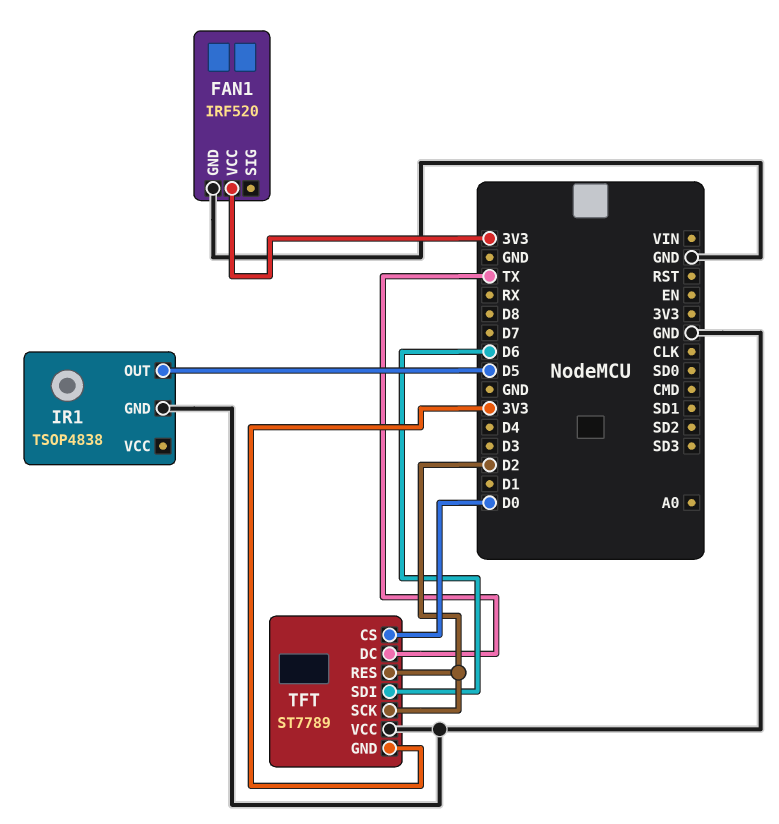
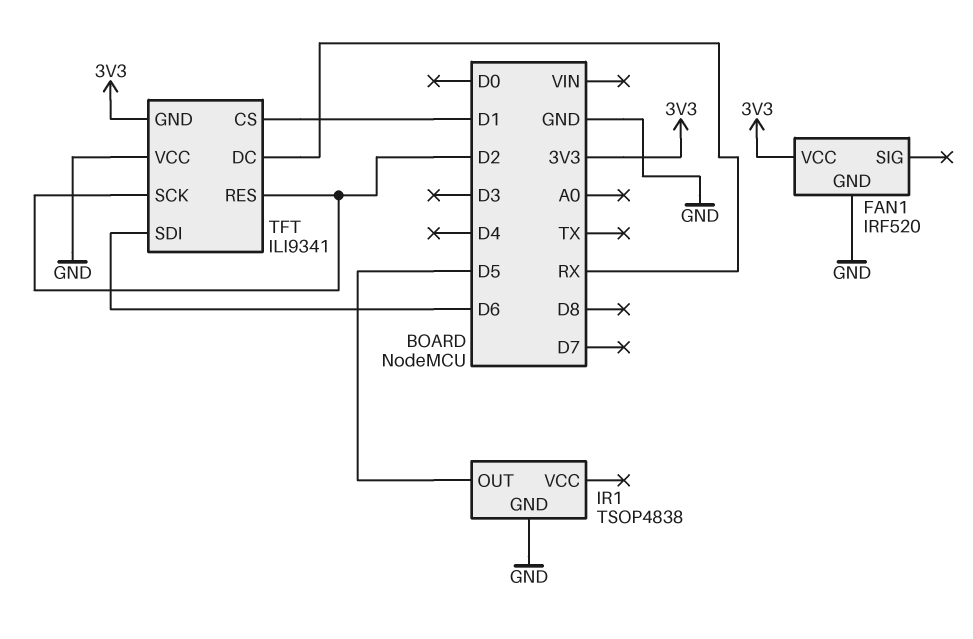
TFT: ST7789 -> ILI9341
TFT pin CS: D0 -> D1
TFT pin DC: TX -> RX

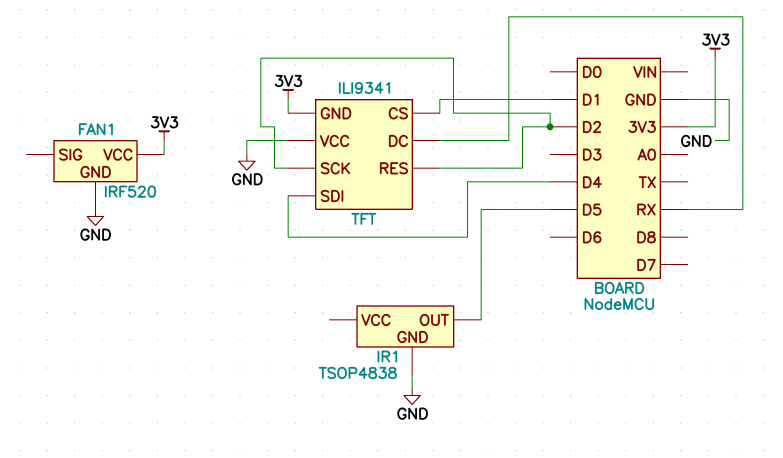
TFT pin SDI: D6 -> D4

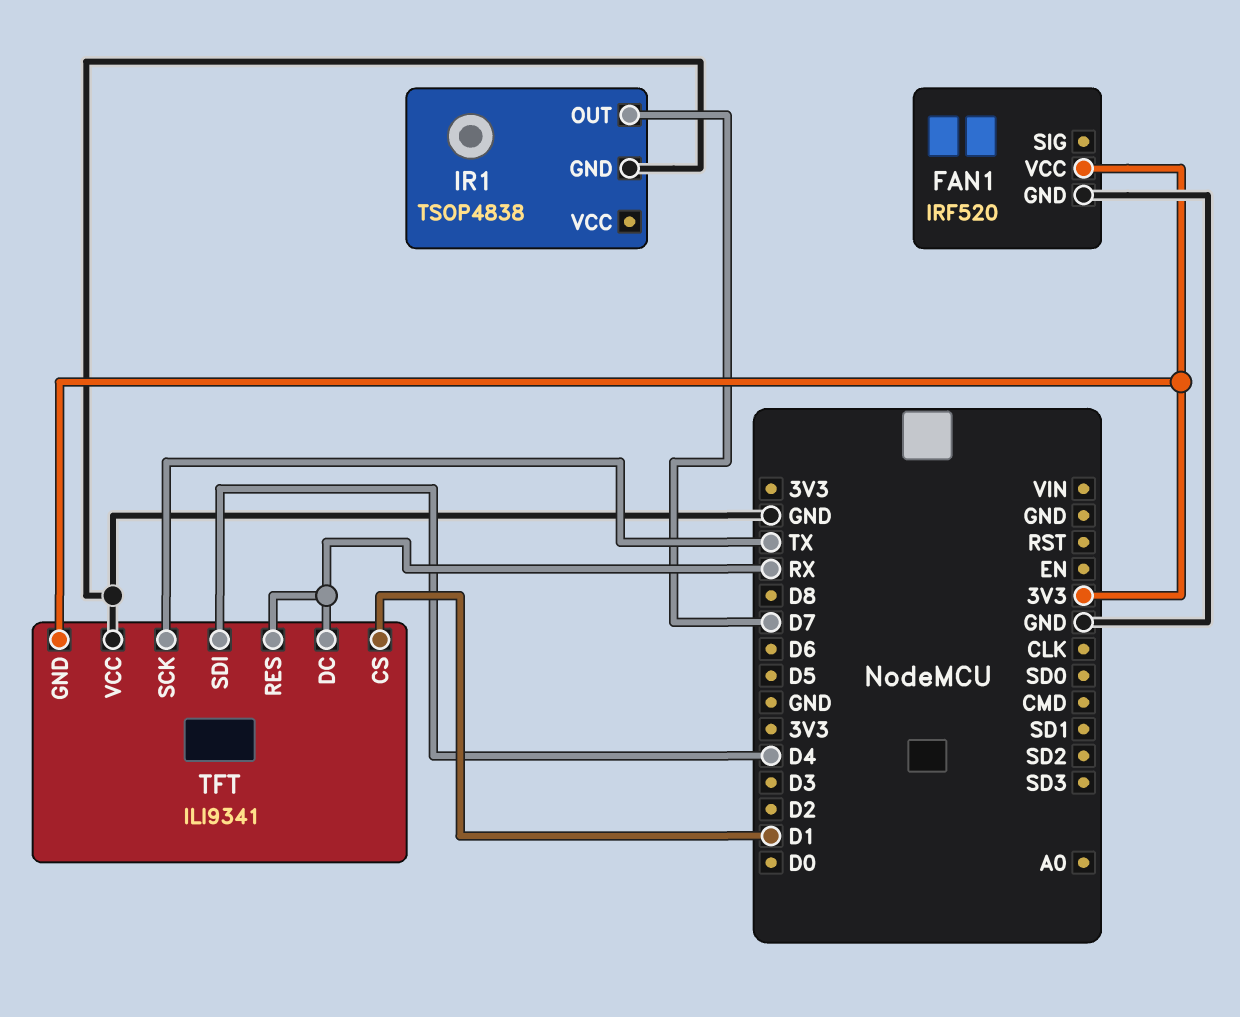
IR1 pin OUT: D5 -> D7
TFT pin RES: D2 -> RX
TFT pin SCK: D2 -> TX

